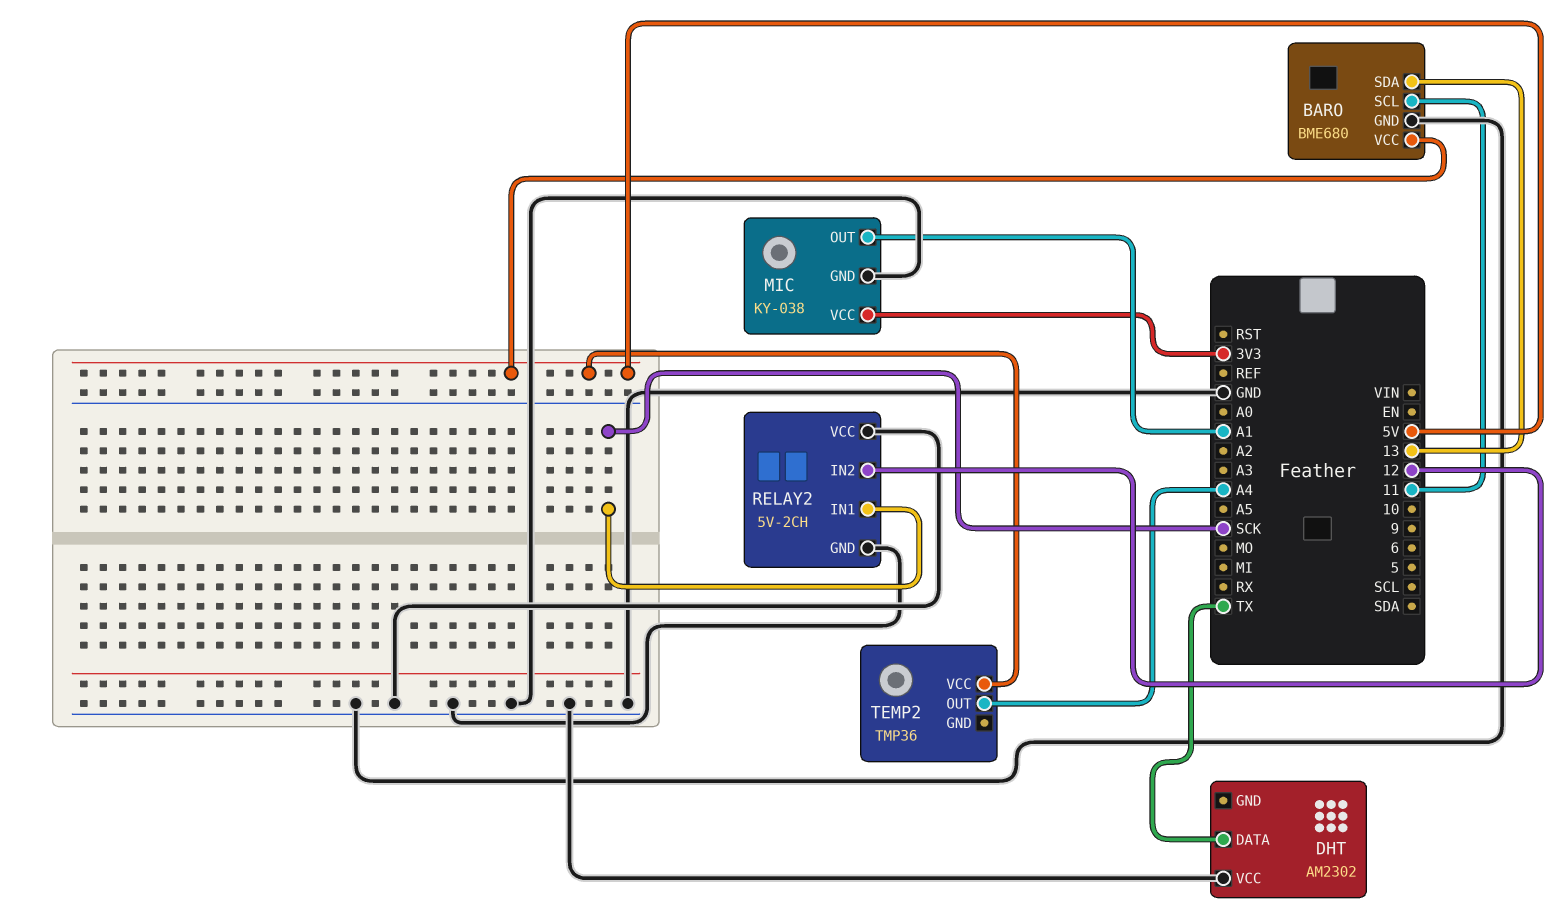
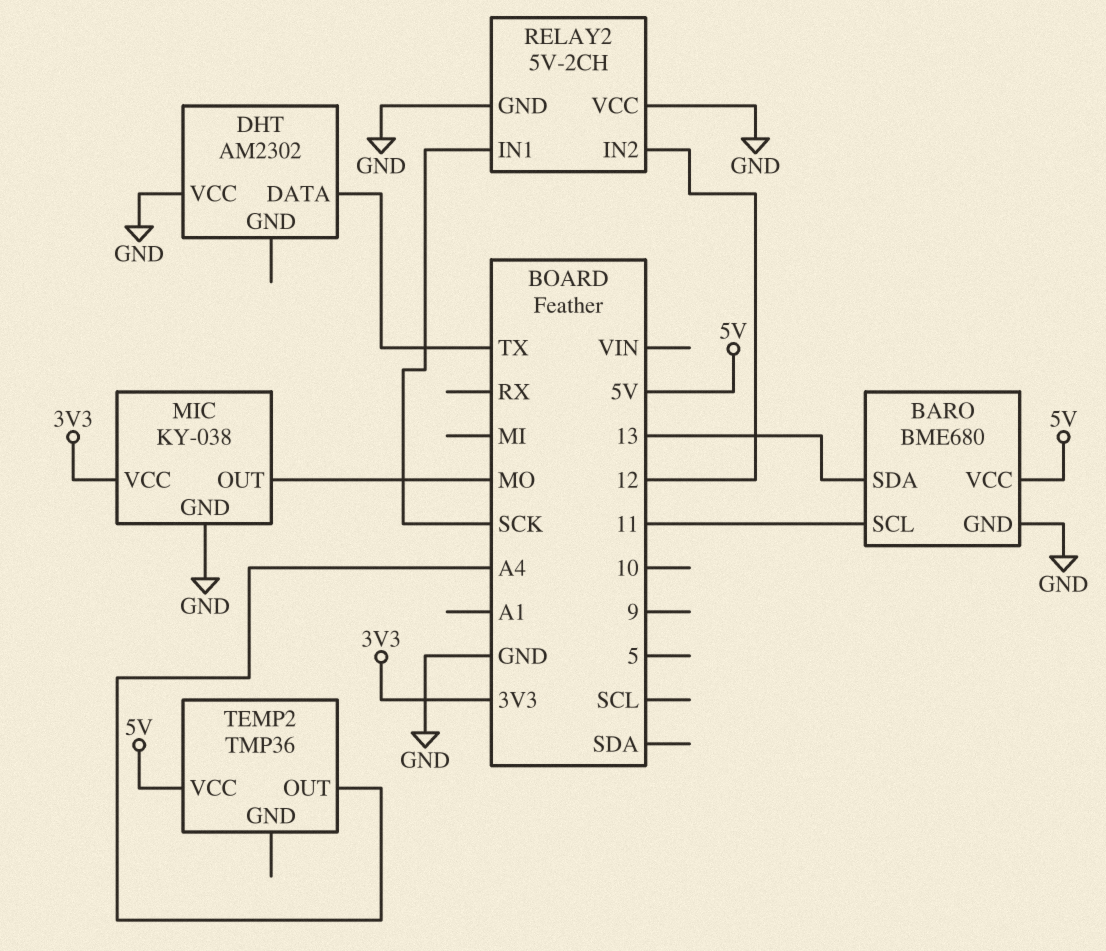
MIC pin OUT: A1 -> MO

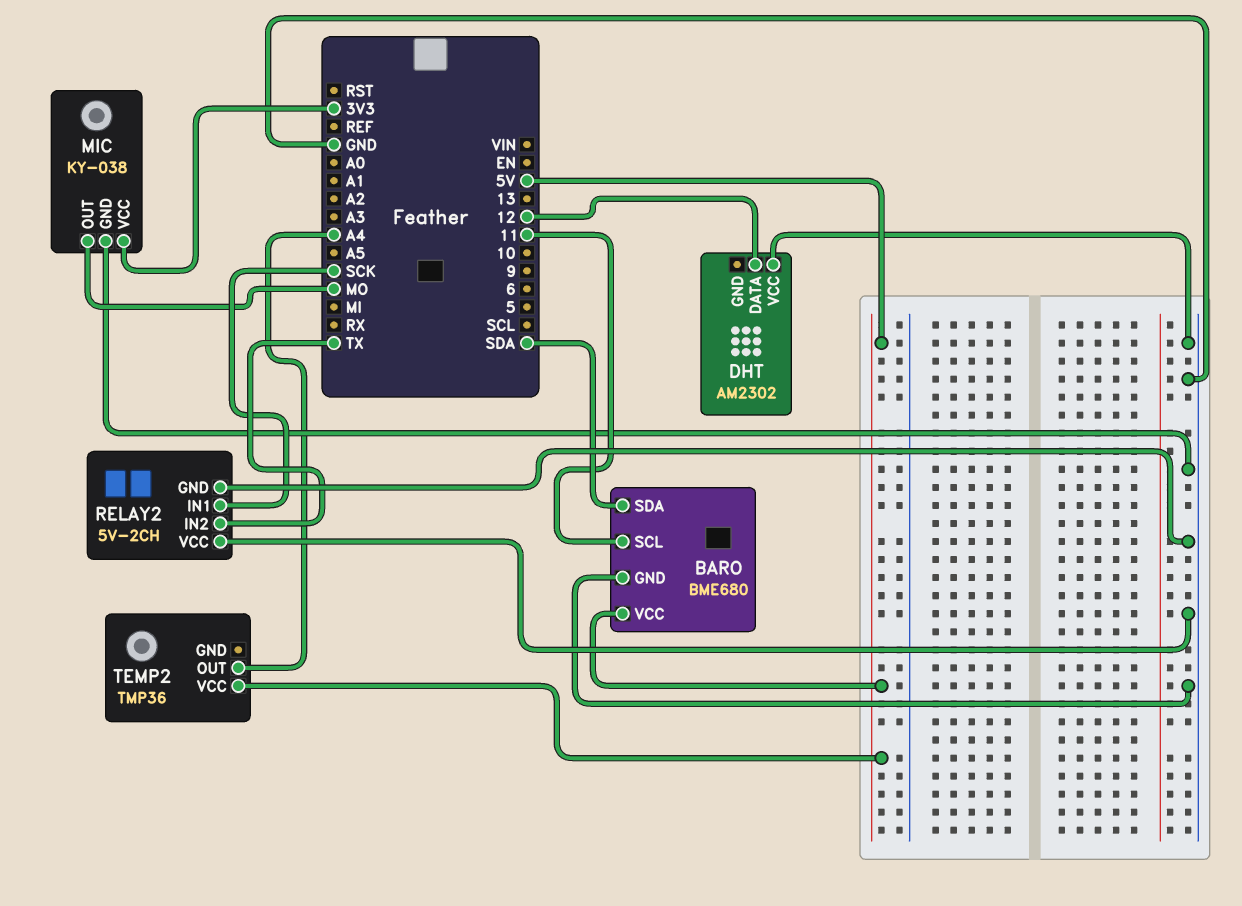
BARO pin SDA: 13 -> SDA
DHT pin DATA: TX -> 12
RELAY2 pin IN2: 12 -> TX

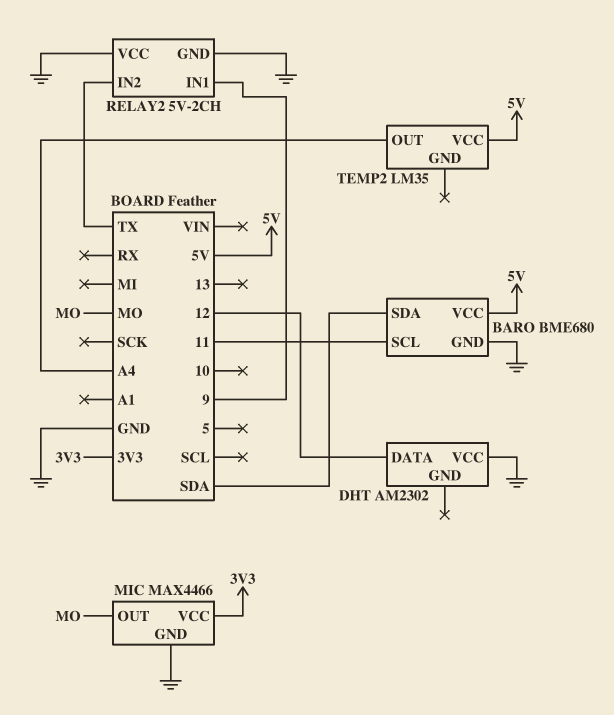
MIC: KY-038 -> MAX4466
RELAY2 pin IN1: SCK -> 9
TEMP2: TMP36 -> LM35

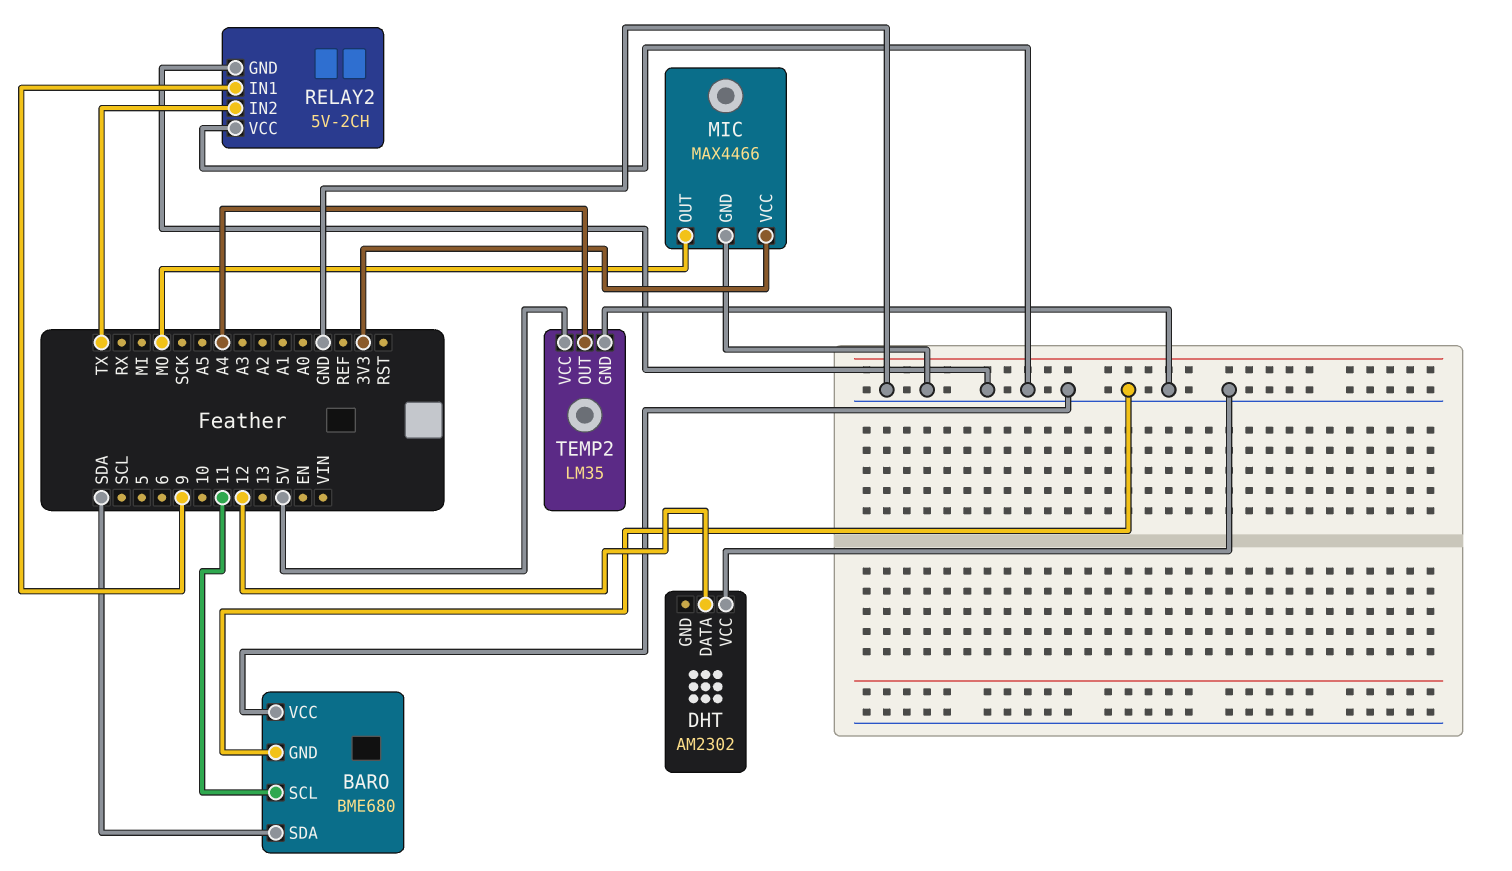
BARO pin VCC: 5V -> GND
TEMP2 pin GND: none -> GND

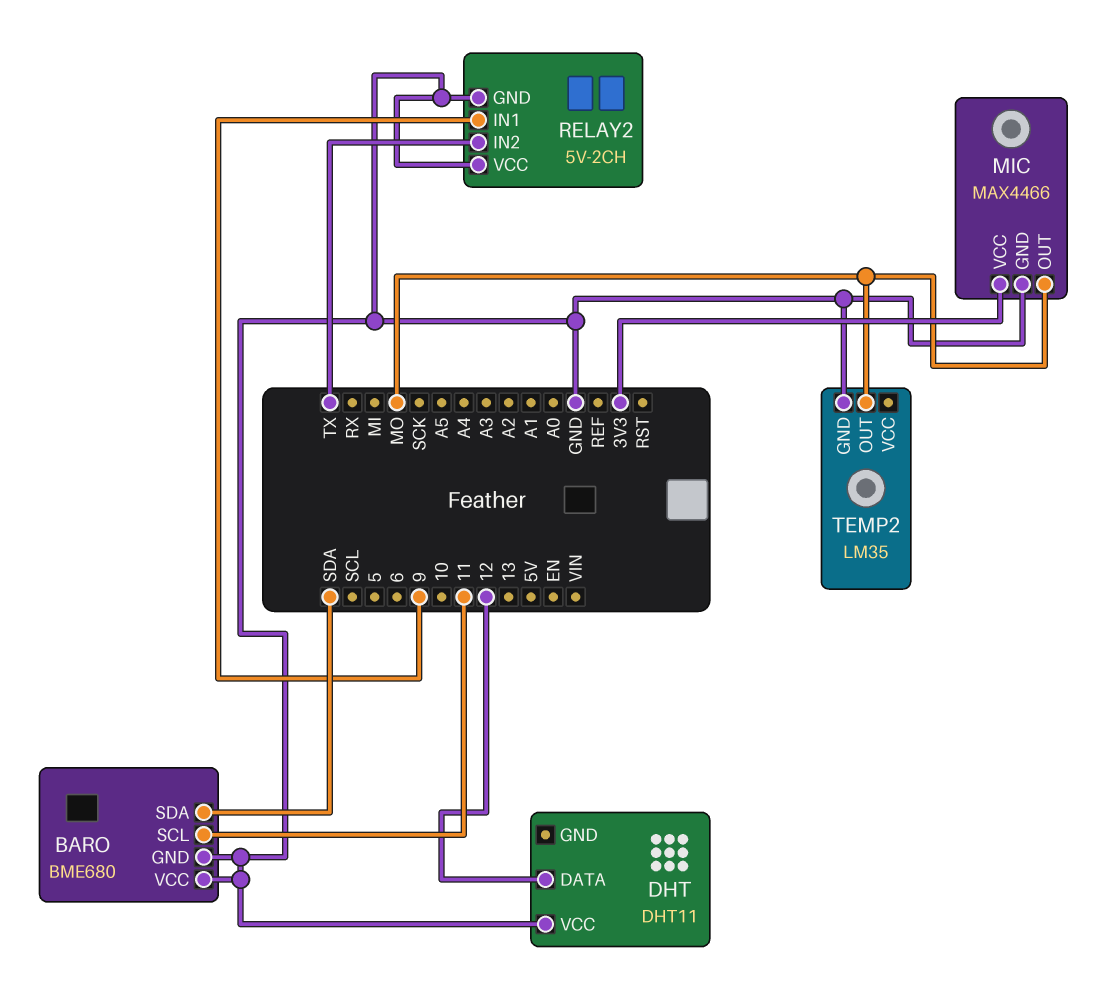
DHT: AM2302 -> DHT11
TEMP2 pin OUT: A4 -> MO
TEMP2 pin VCC: 5V -> none

